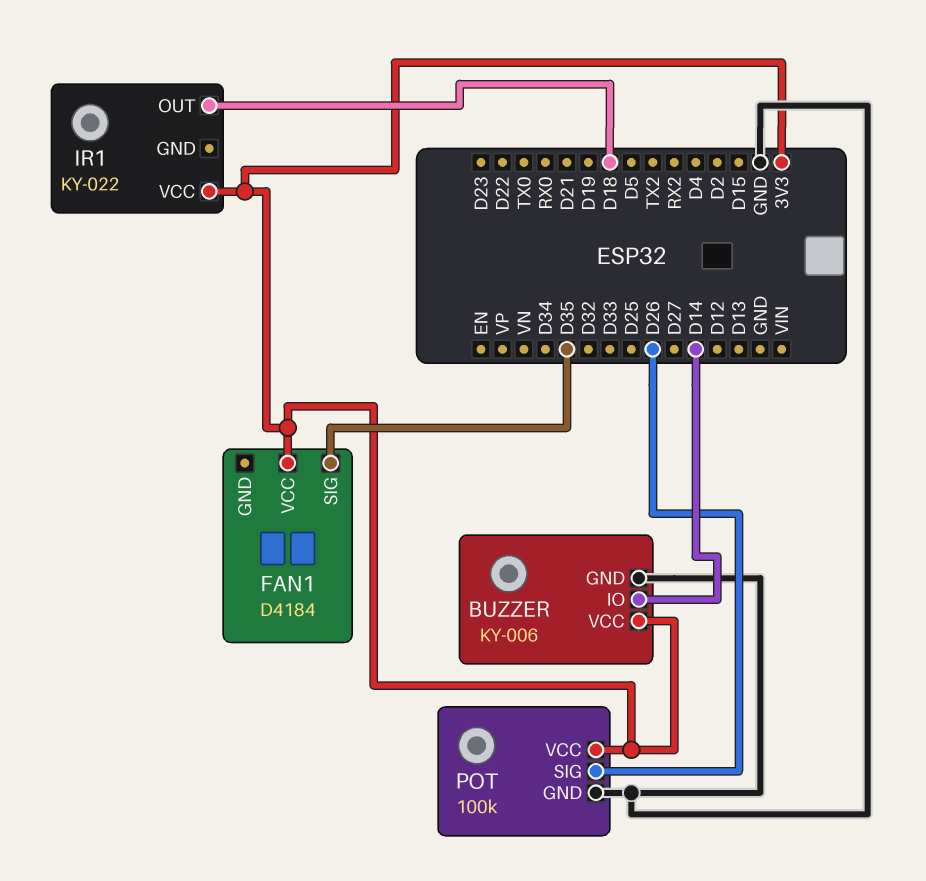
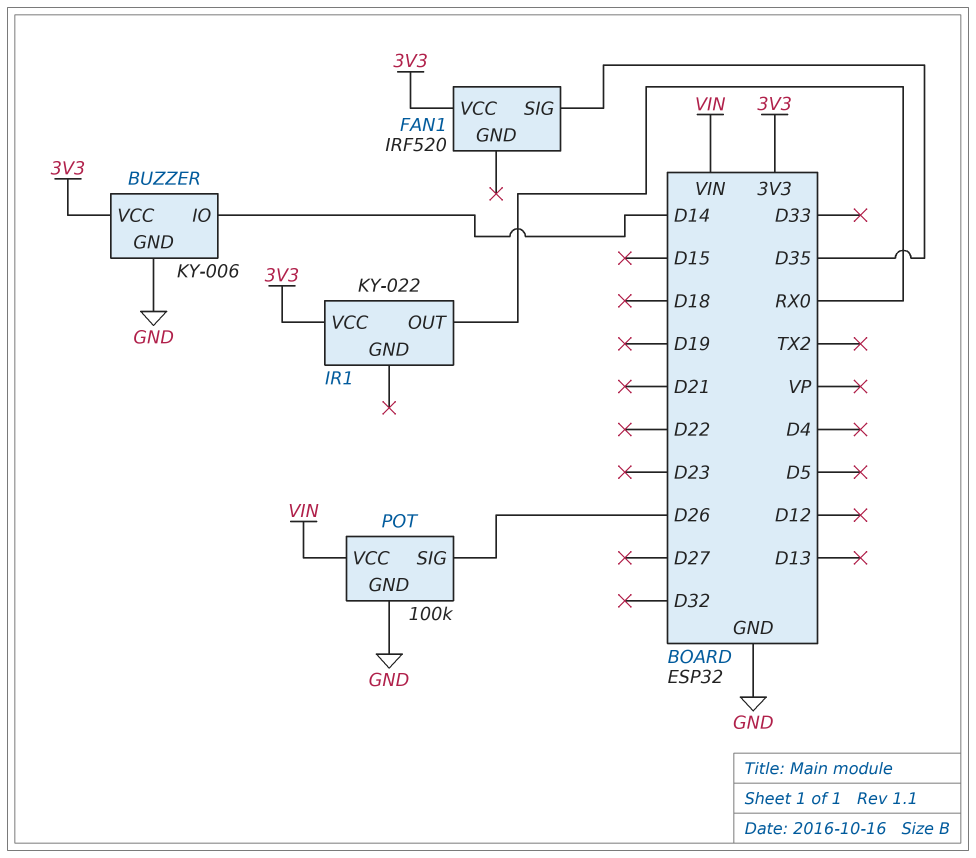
FAN1: D4184 -> IRF520
IR1 pin OUT: D18 -> RX0
POT pin VCC: 3V3 -> VIN

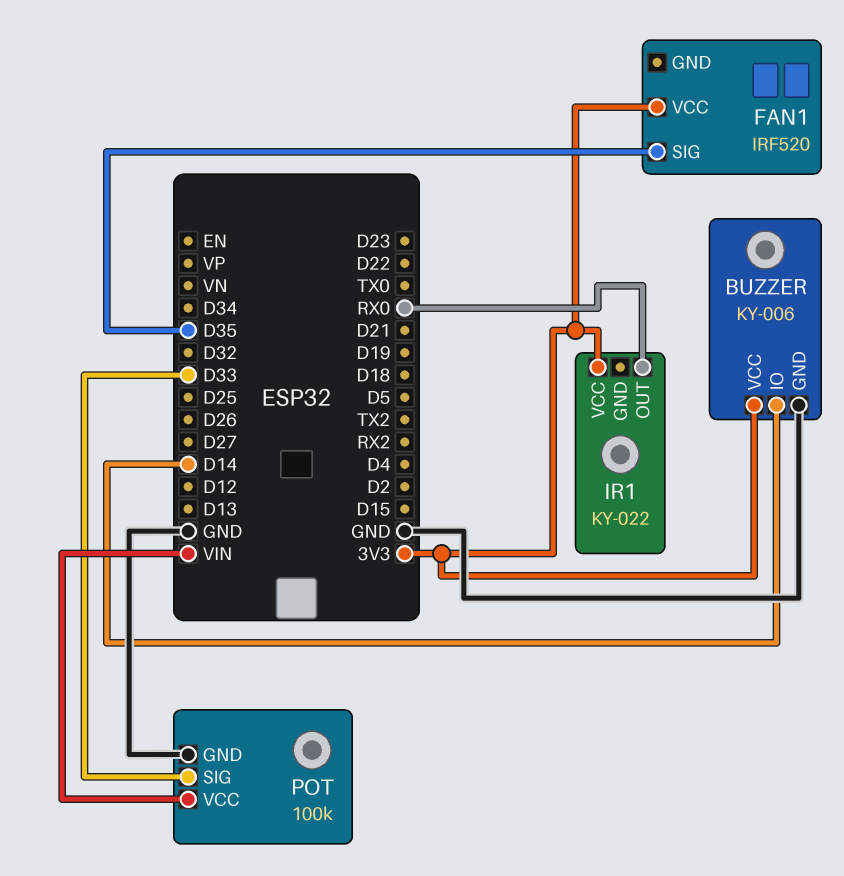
POT pin SIG: D26 -> D33

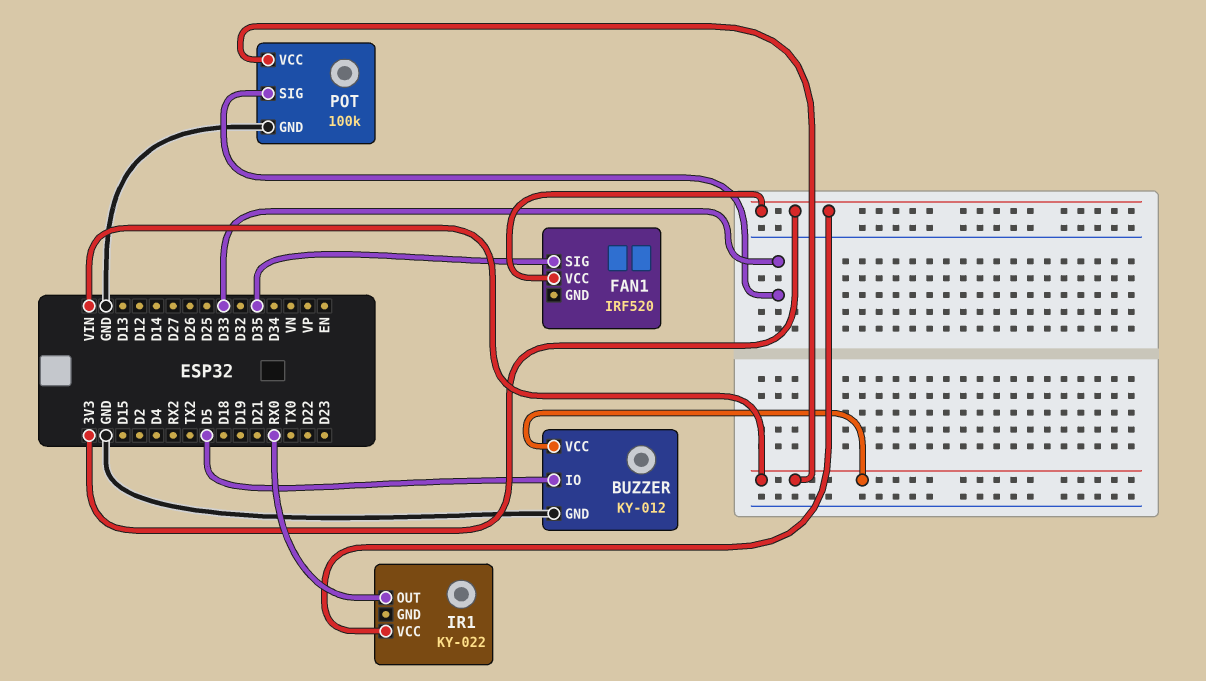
BUZZER: KY-006 -> KY-012
BUZZER pin IO: D14 -> D5
BUZZER pin VCC: 3V3 -> VIN

